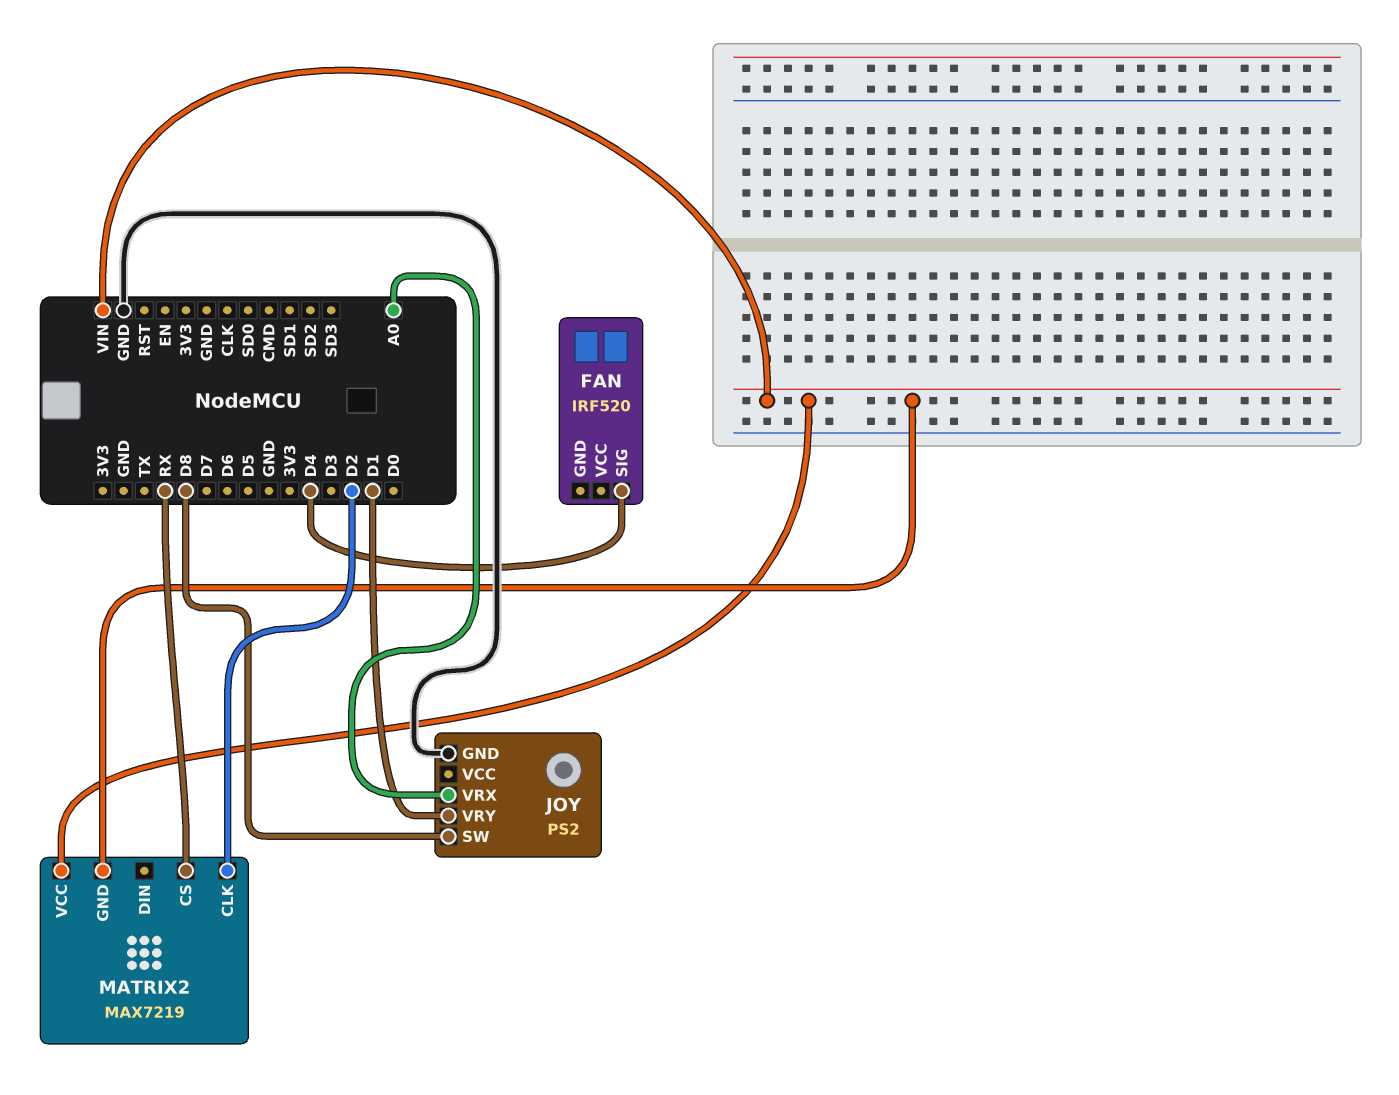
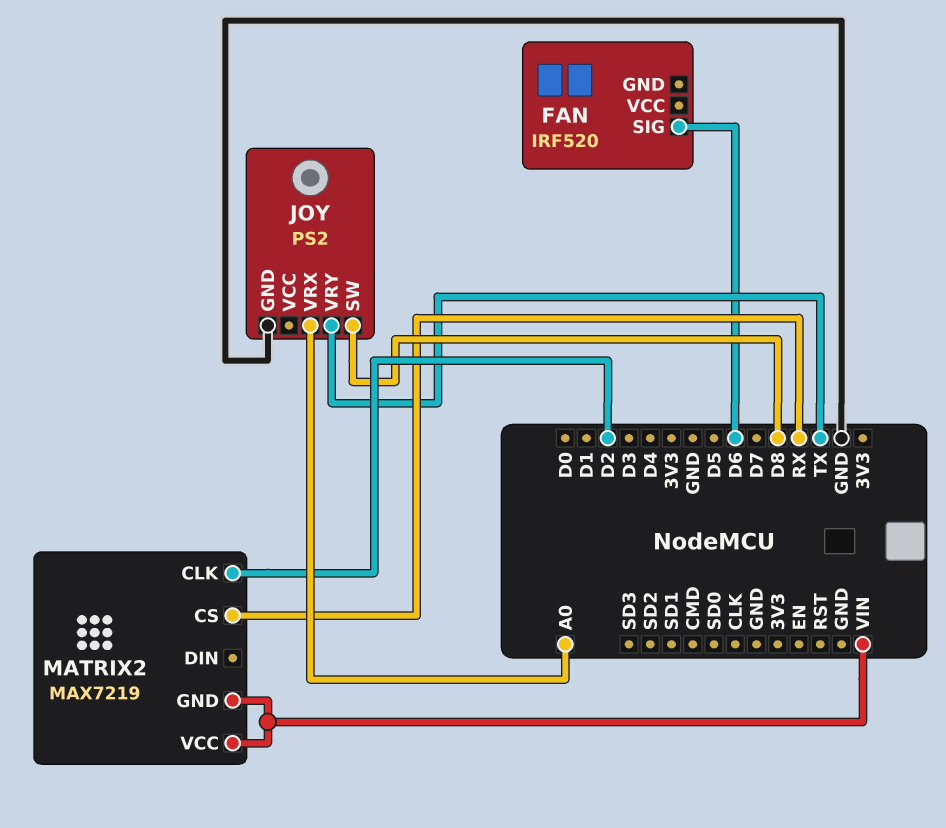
FAN pin SIG: D4 -> D6
JOY pin VRY: D1 -> TX

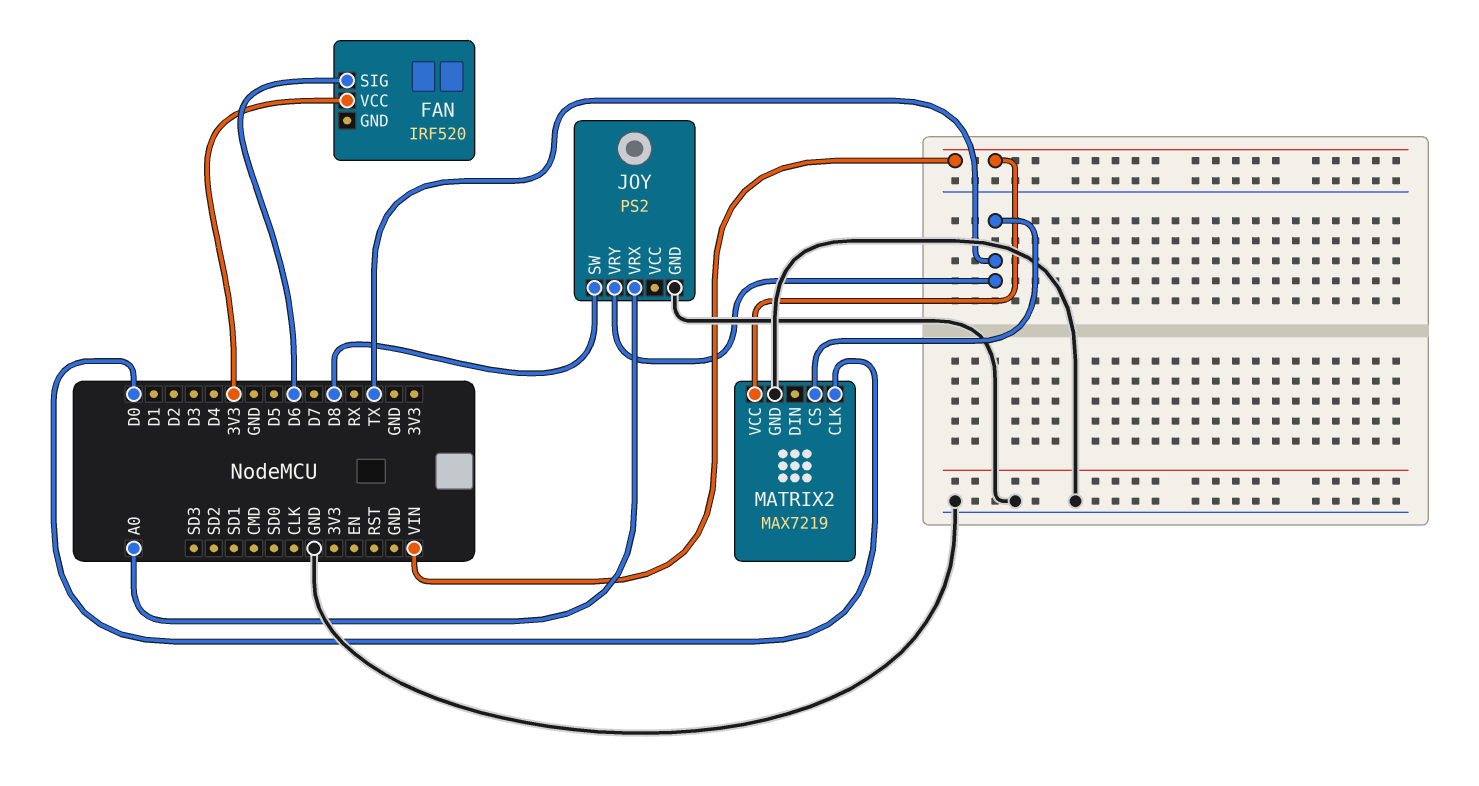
FAN pin VCC: none -> 3V3
MATRIX2 pin CLK: D2 -> D0
MATRIX2 pin CS: RX -> TX
MATRIX2 pin GND: VIN -> GND

